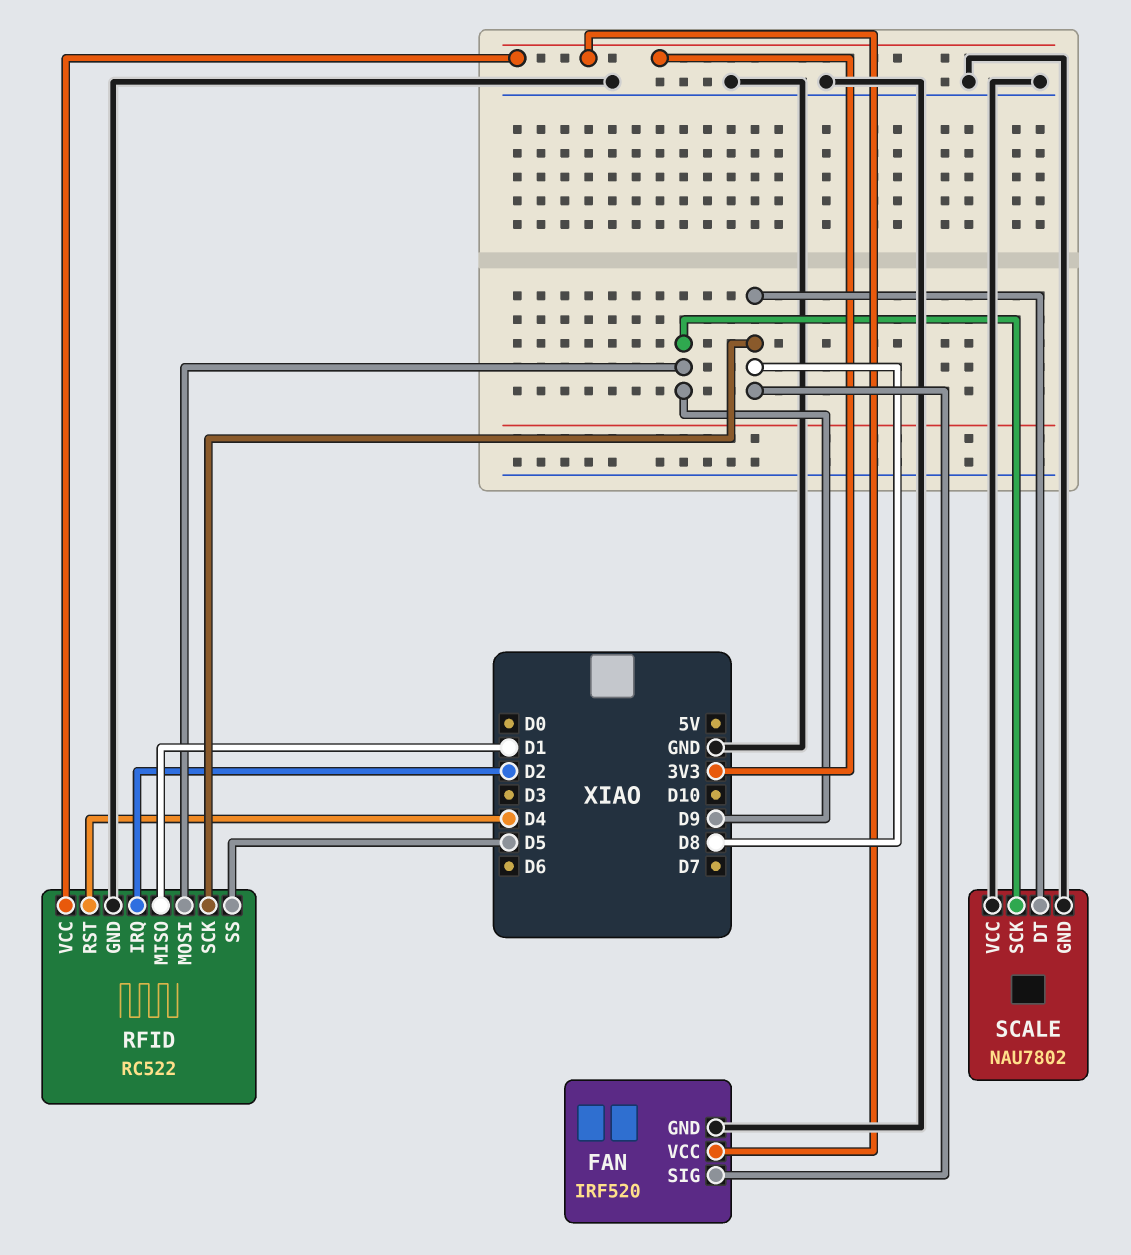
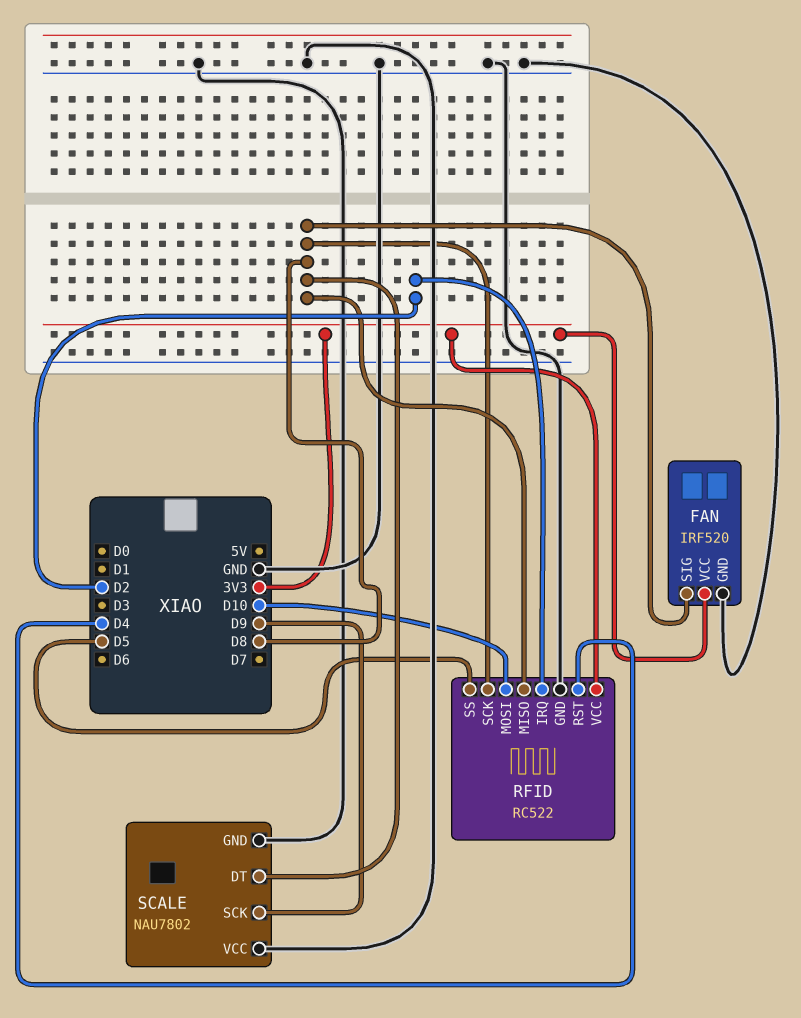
RFID pin MISO: D1 -> D8
RFID pin MOSI: D9 -> D10

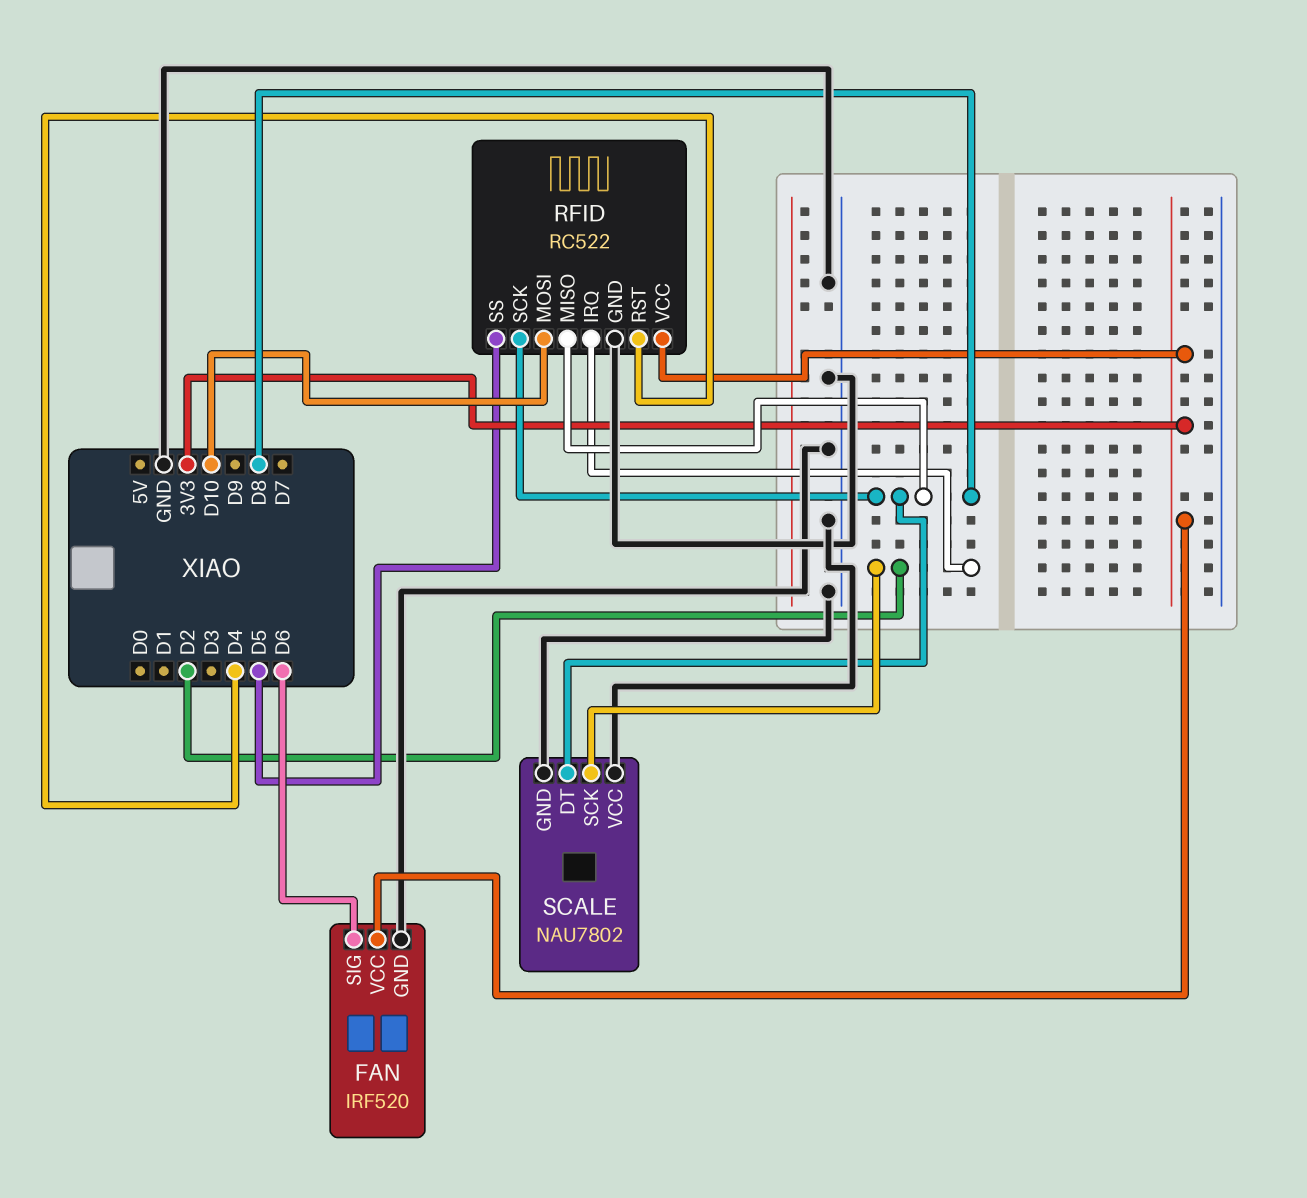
FAN pin SIG: D8 -> D6
SCALE pin SCK: D9 -> D2

